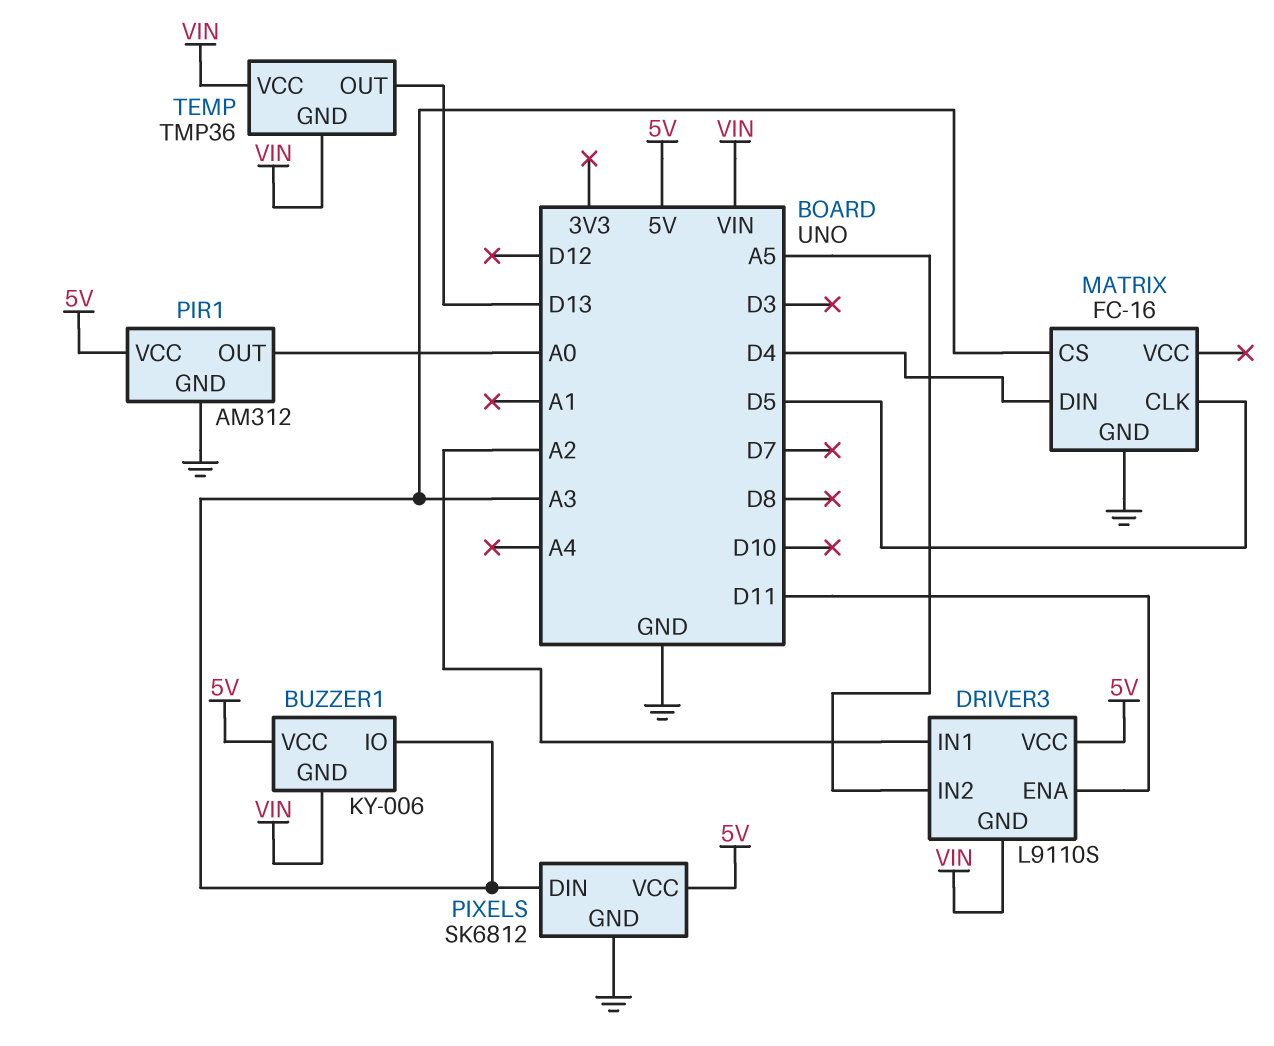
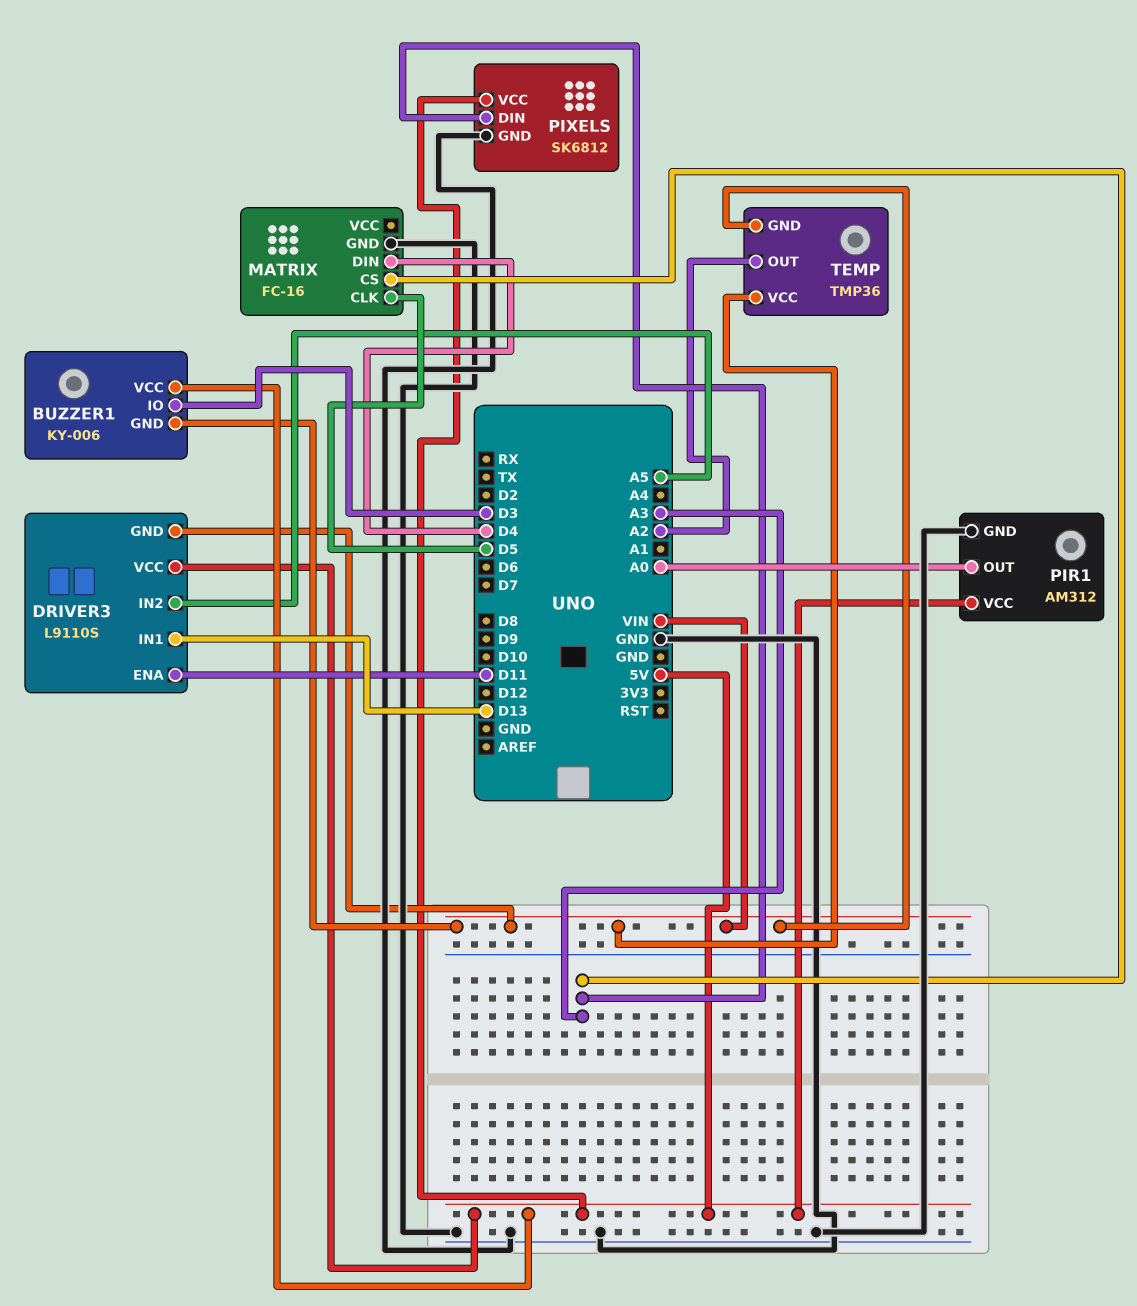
BUZZER1 pin IO: A3 -> D3
DRIVER3 pin IN1: A2 -> D13
TEMP pin OUT: D13 -> A2

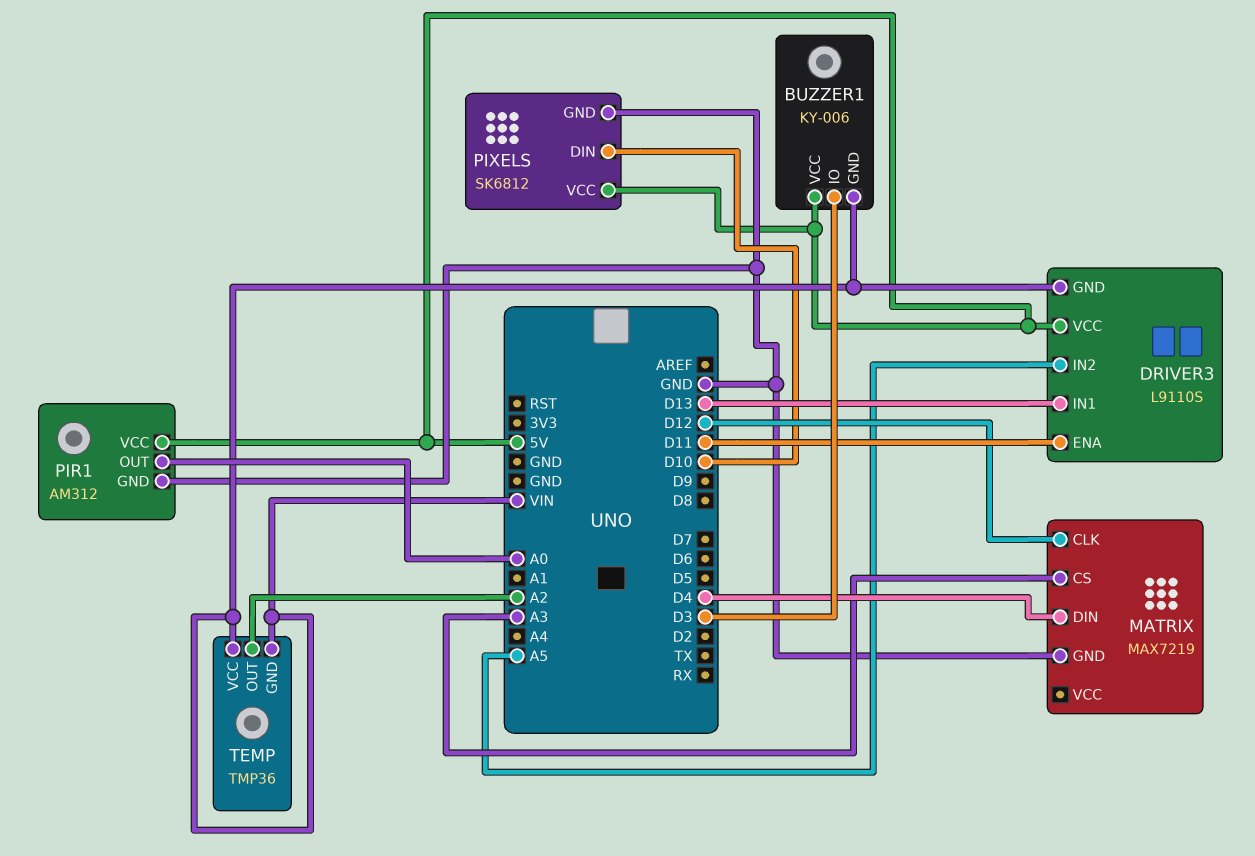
MATRIX: FC-16 -> MAX7219
MATRIX pin CLK: D5 -> D12
PIXELS pin DIN: A3 -> D10

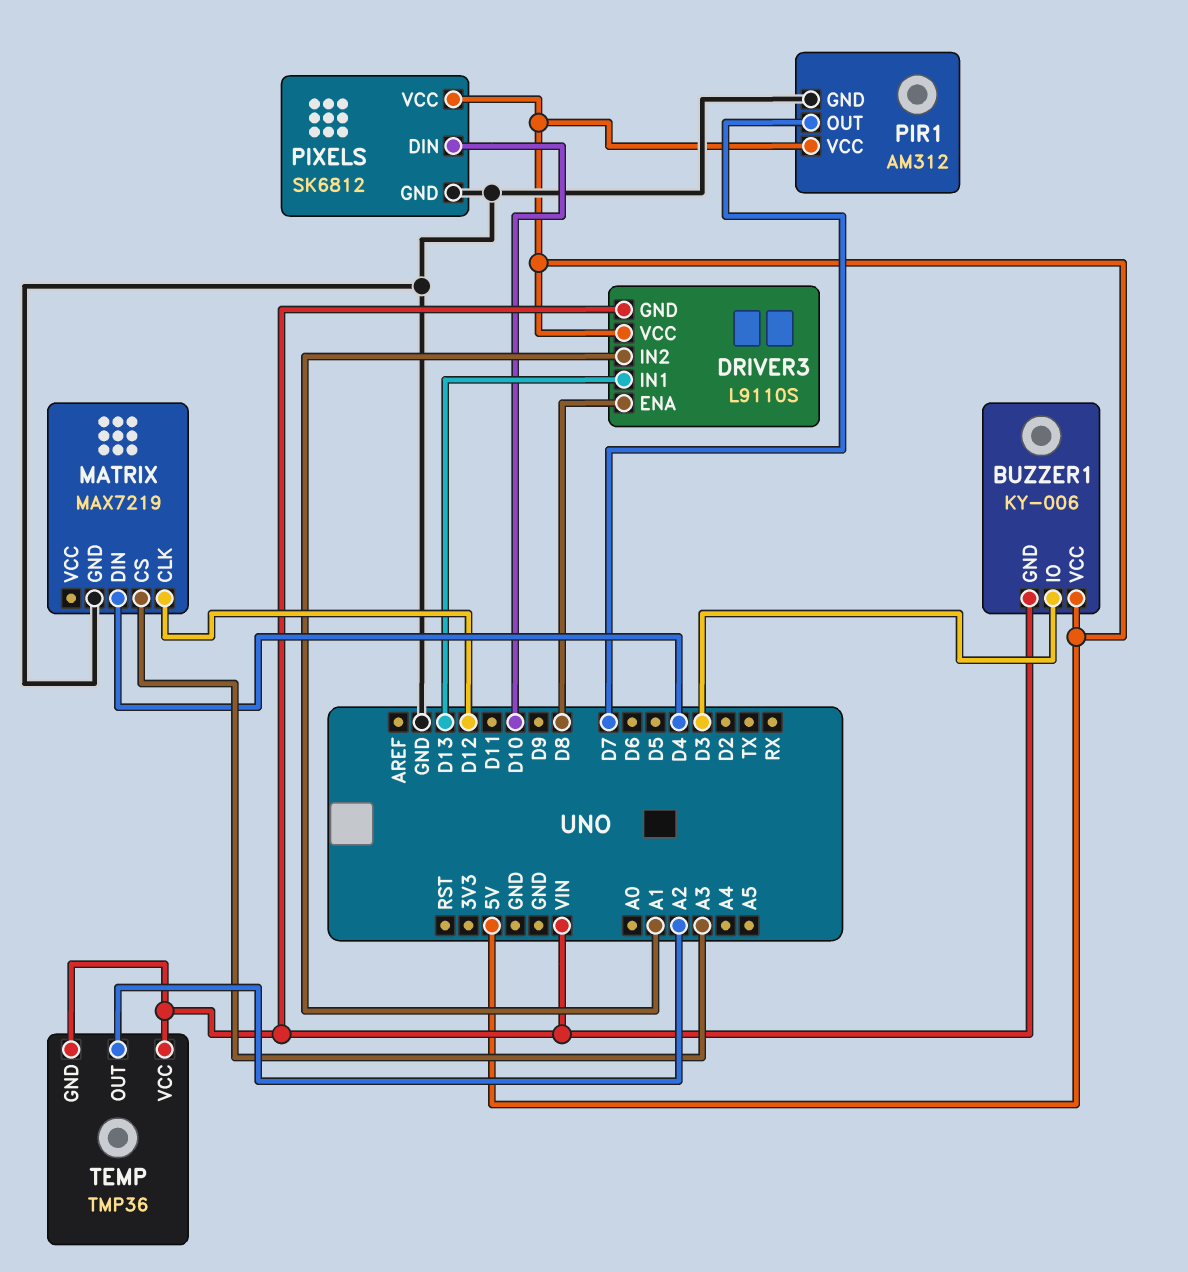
DRIVER3 pin ENA: D11 -> D8
DRIVER3 pin IN2: A5 -> A1
PIR1 pin OUT: A0 -> D7

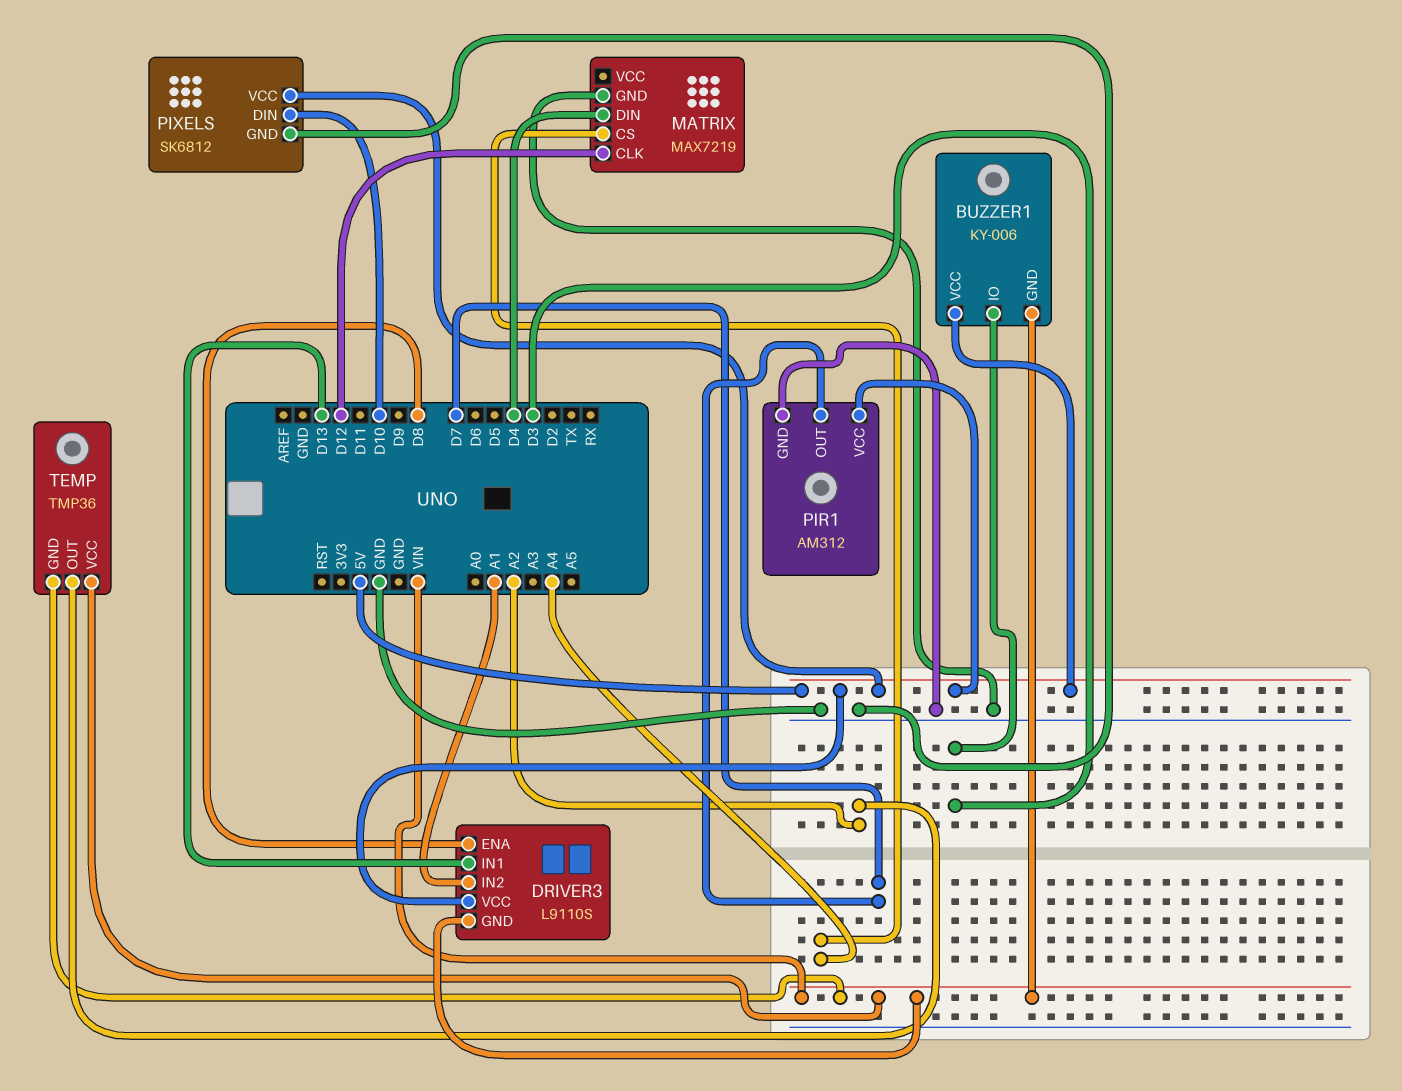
MATRIX pin CS: A3 -> A4

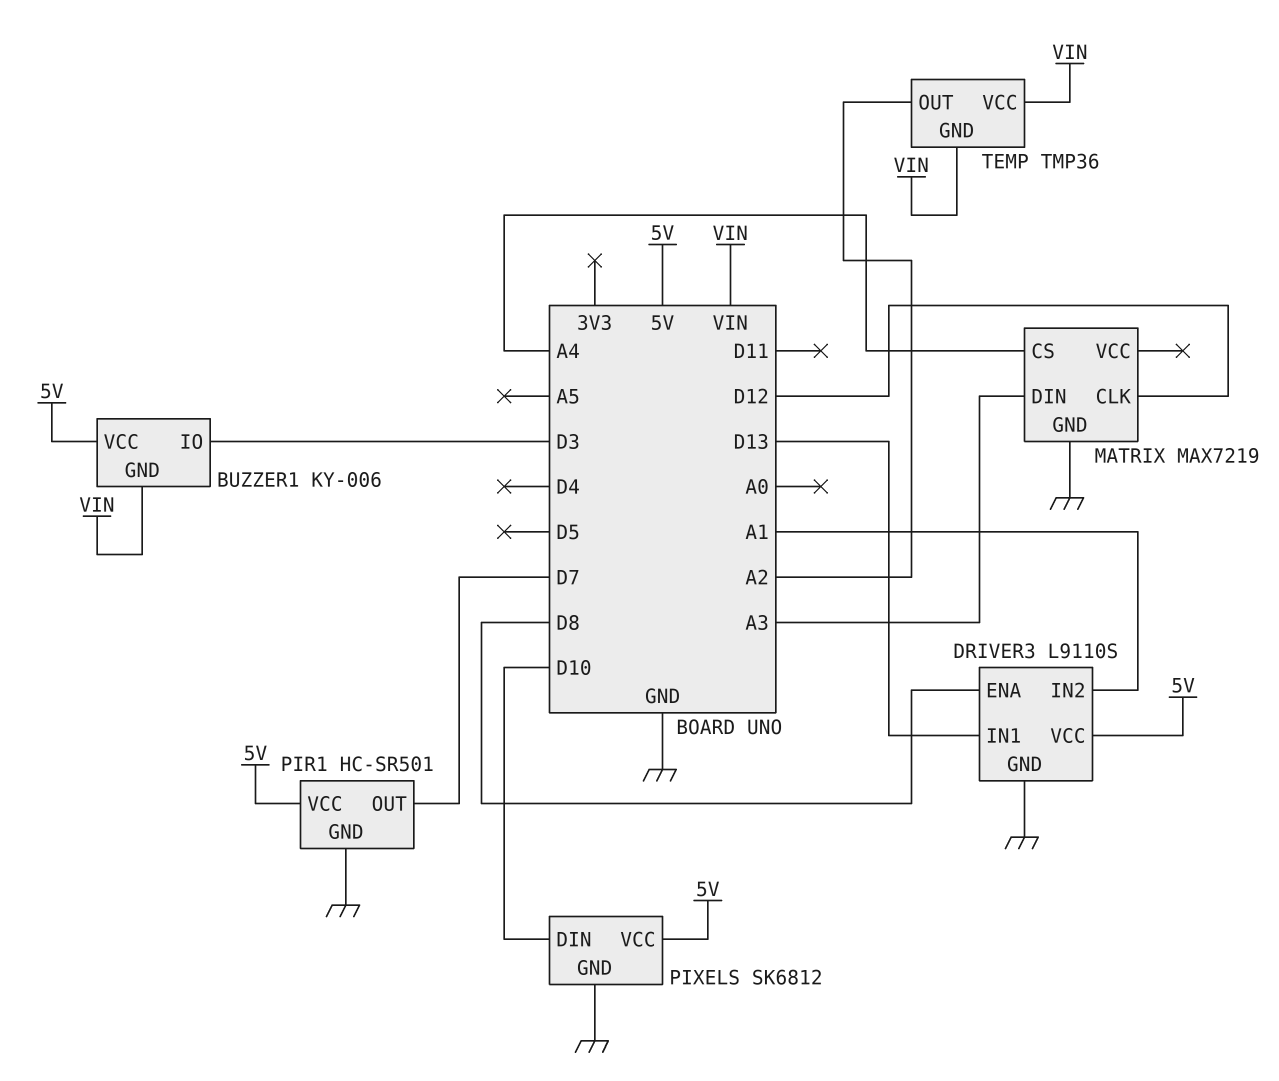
DRIVER3 pin GND: VIN -> GND
MATRIX pin DIN: D4 -> A3
PIR1: AM312 -> HC-SR501

